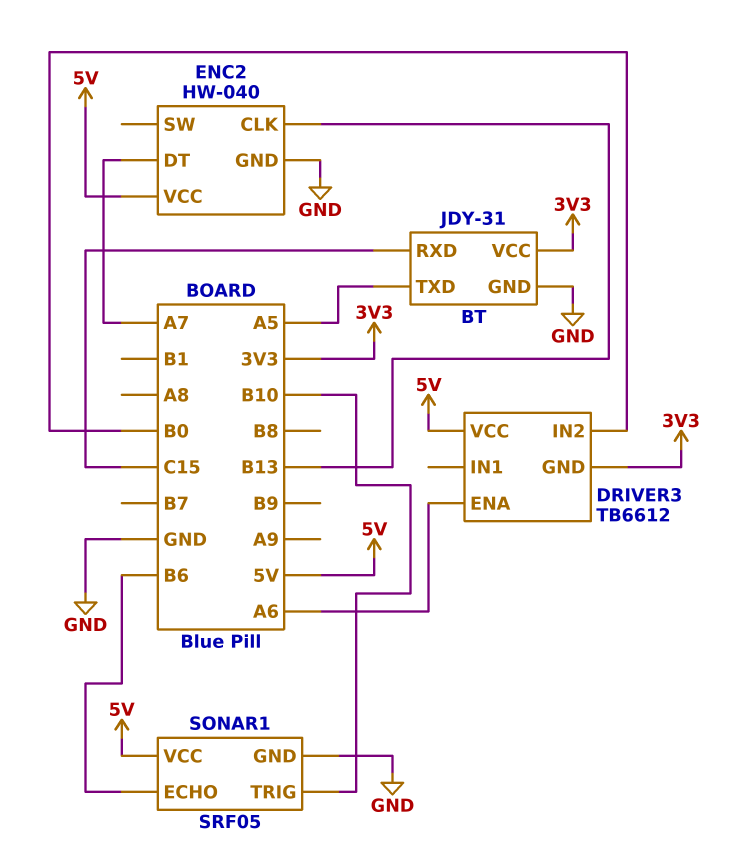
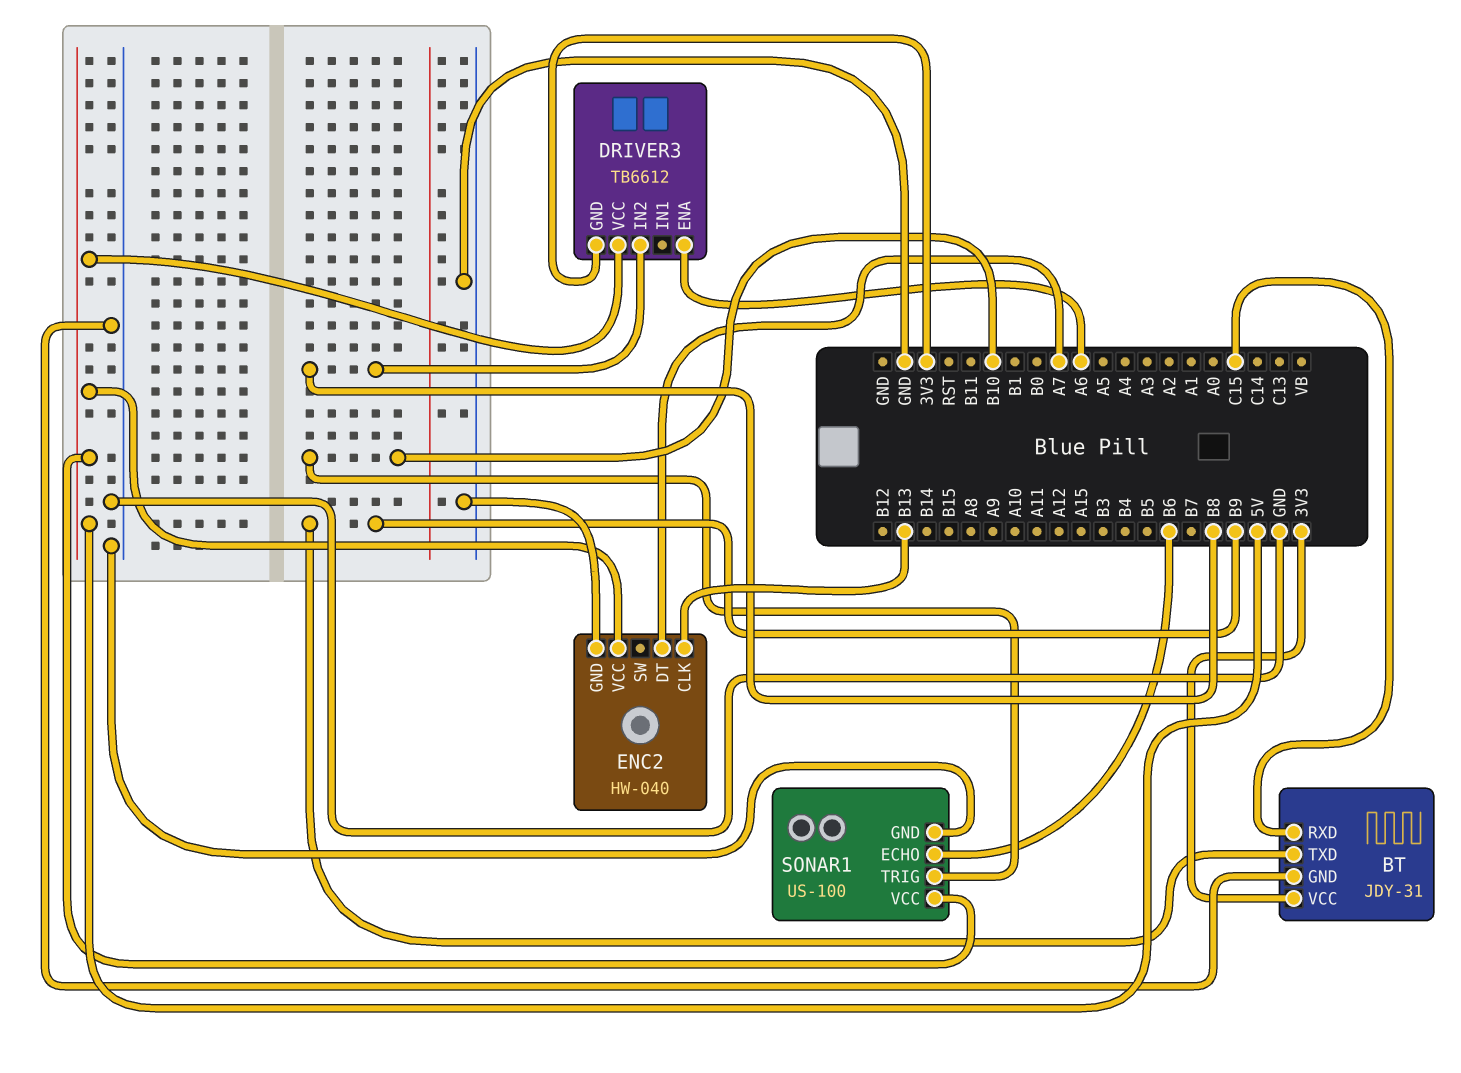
BT pin TXD: A5 -> B9
DRIVER3 pin IN2: B0 -> B8
SONAR1: SRF05 -> US-100

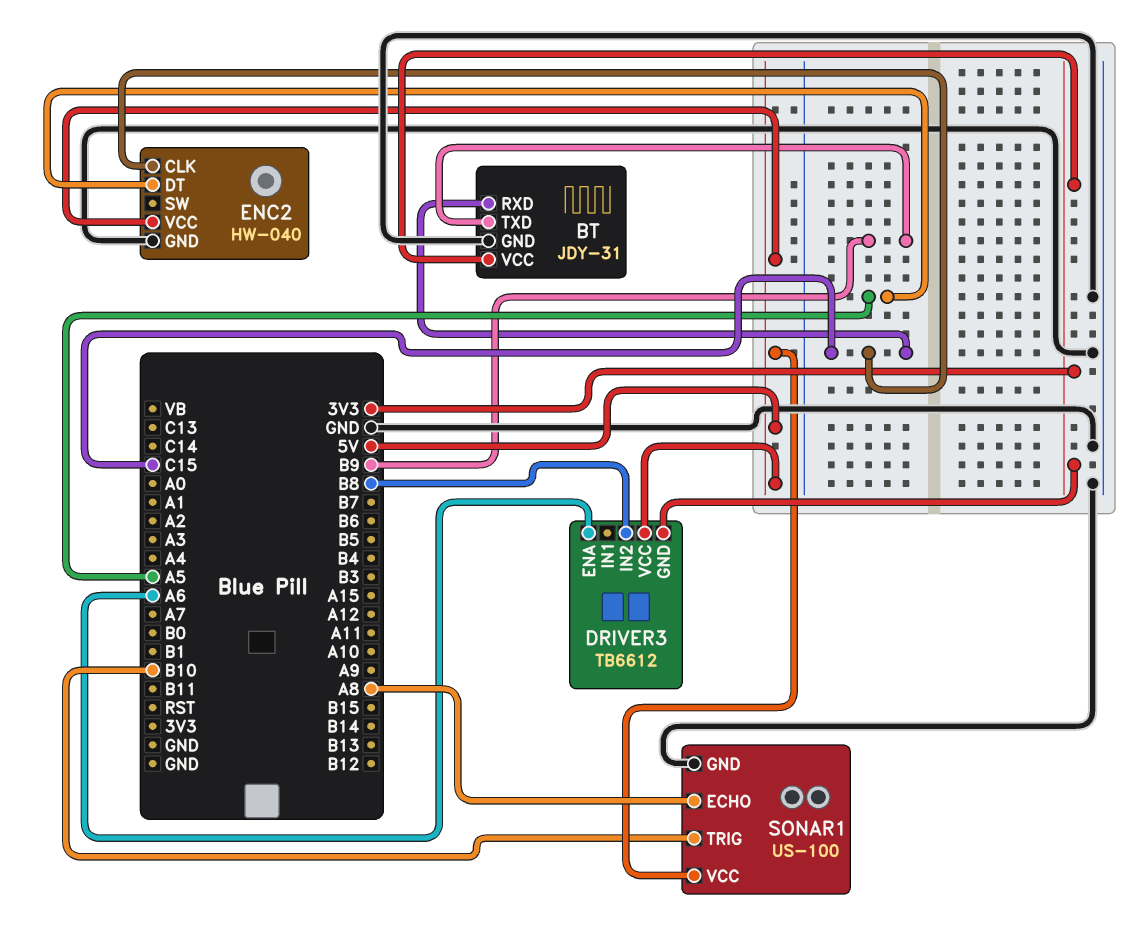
ENC2 pin CLK: B13 -> C15
ENC2 pin DT: A7 -> A5
SONAR1 pin ECHO: B6 -> A8

